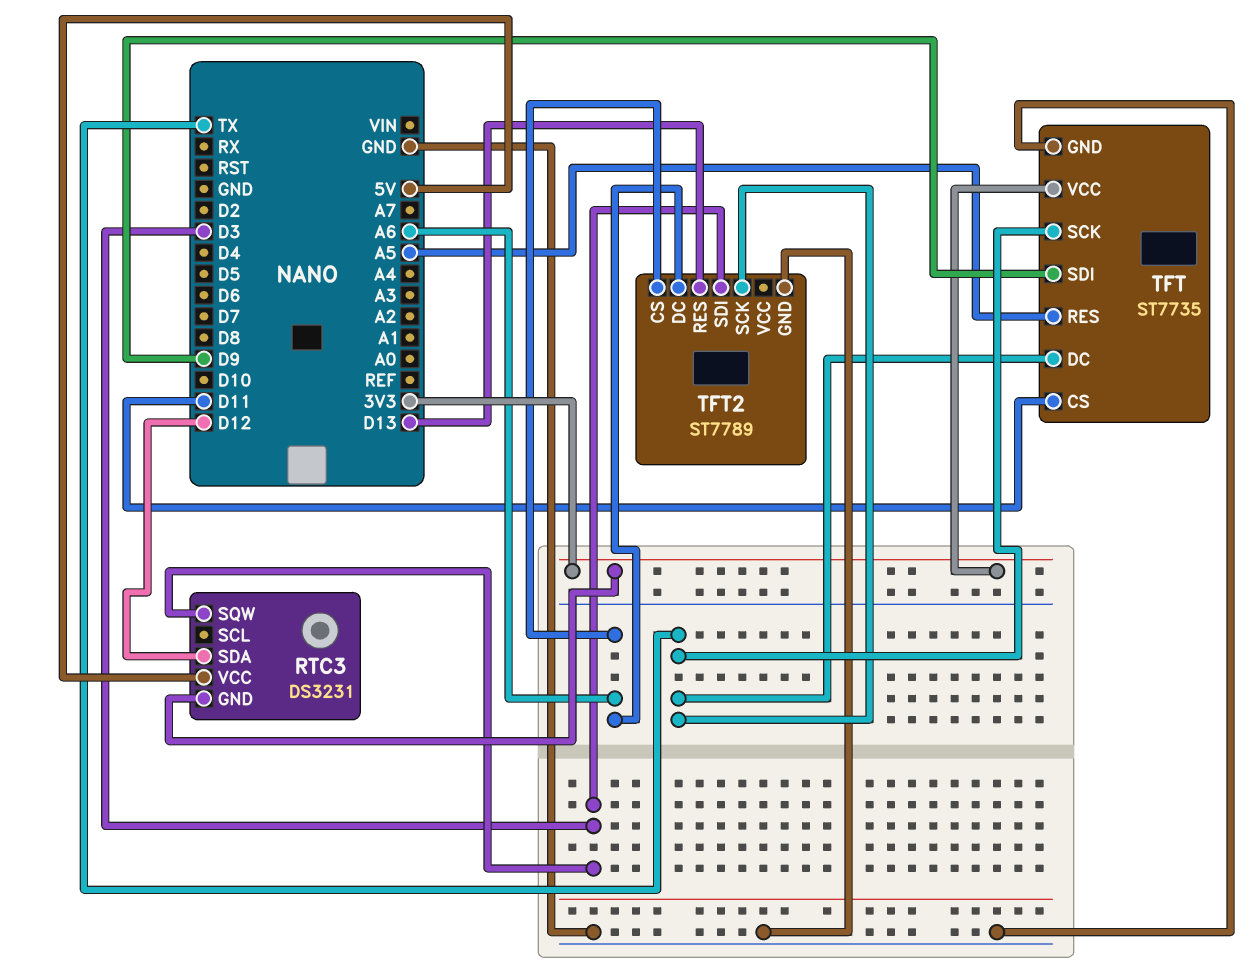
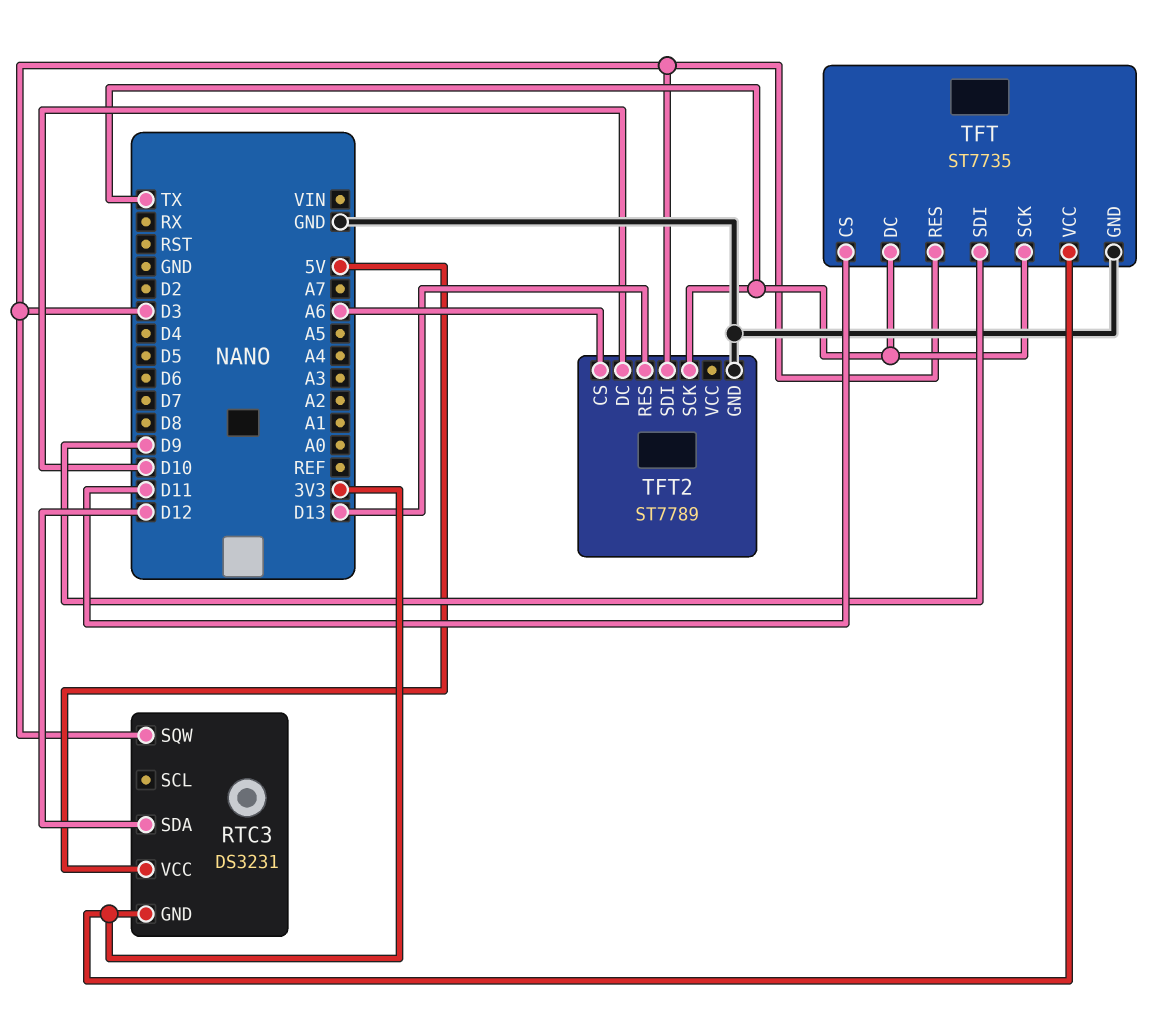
TFT pin RES: A5 -> D3
TFT2 pin DC: A6 -> D10

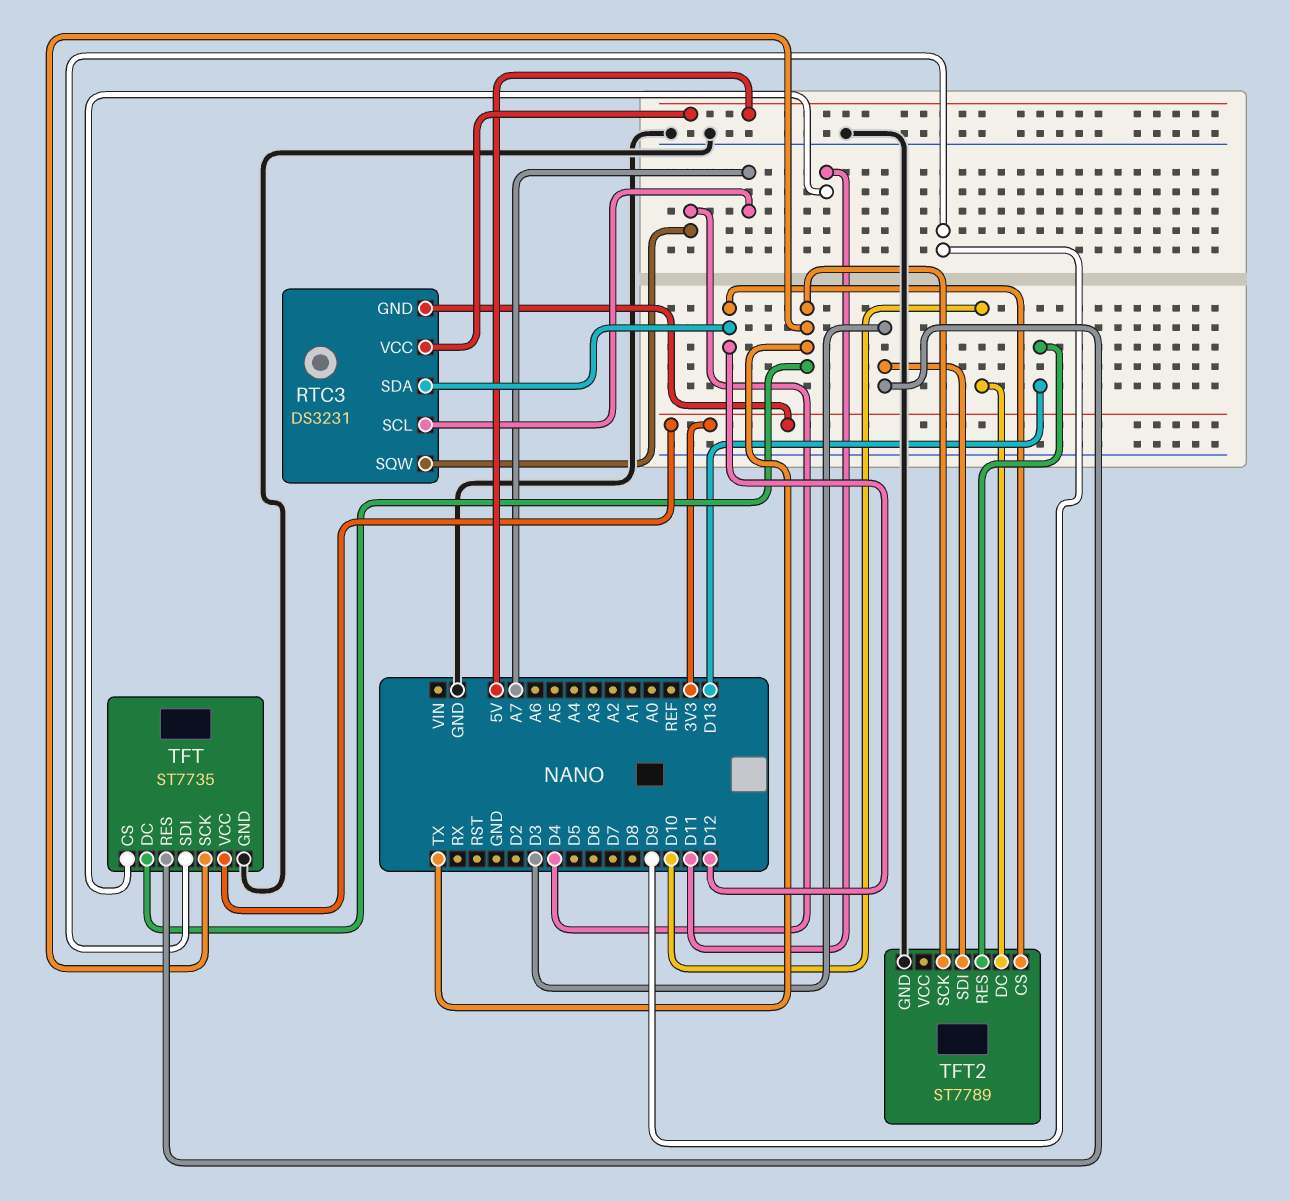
RTC3 pin SCL: none -> A7
RTC3 pin SQW: D3 -> D4
TFT2 pin CS: A6 -> D12

